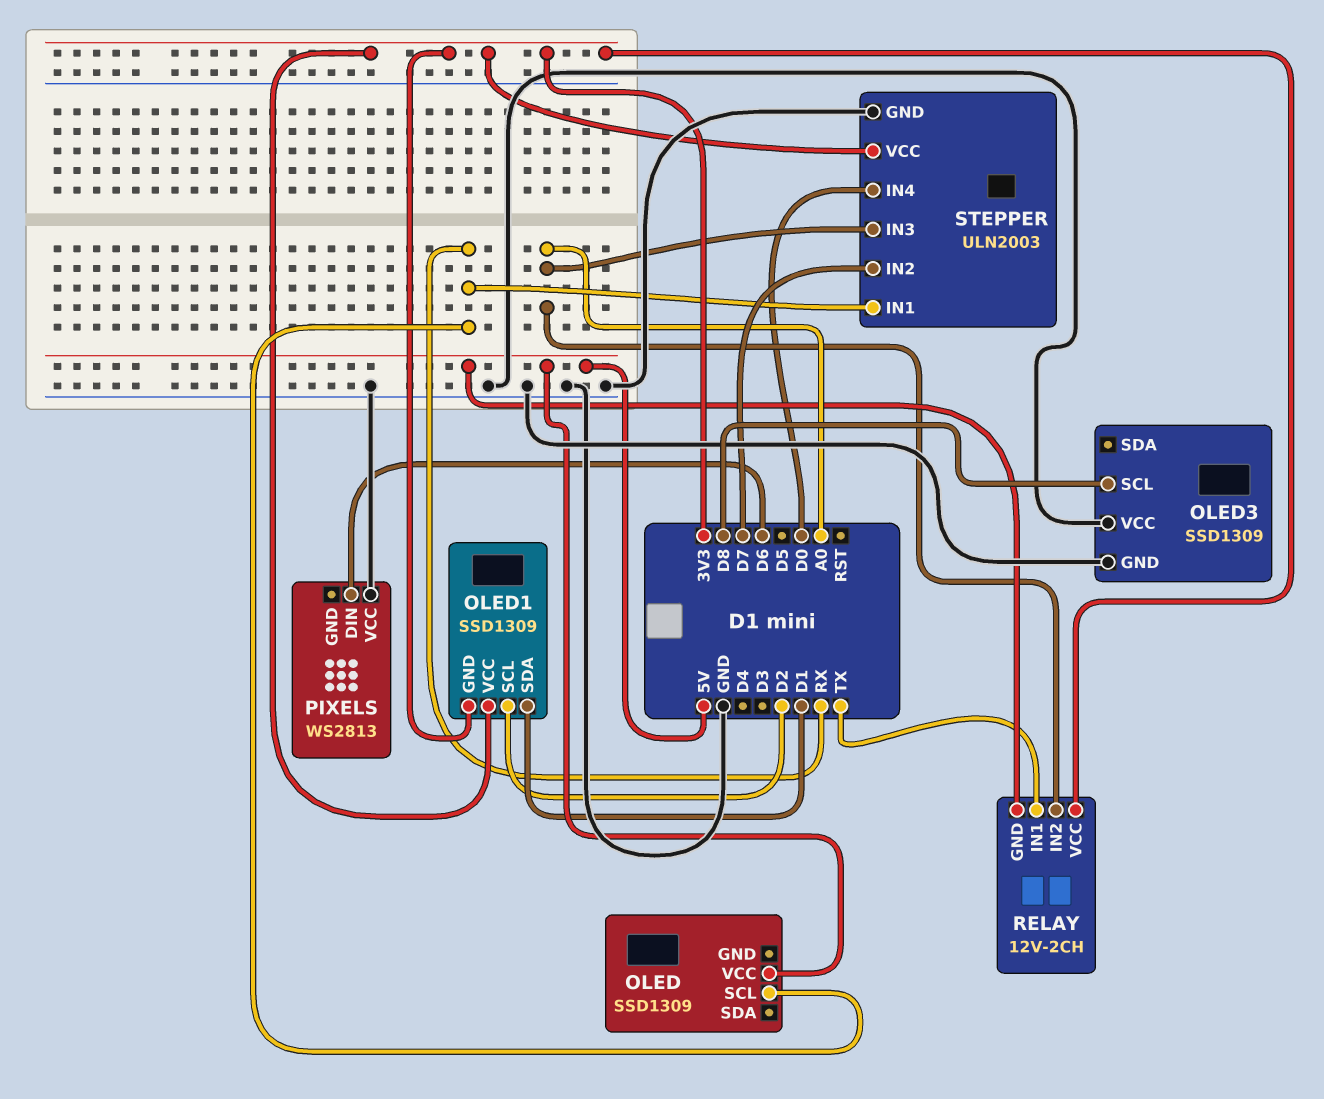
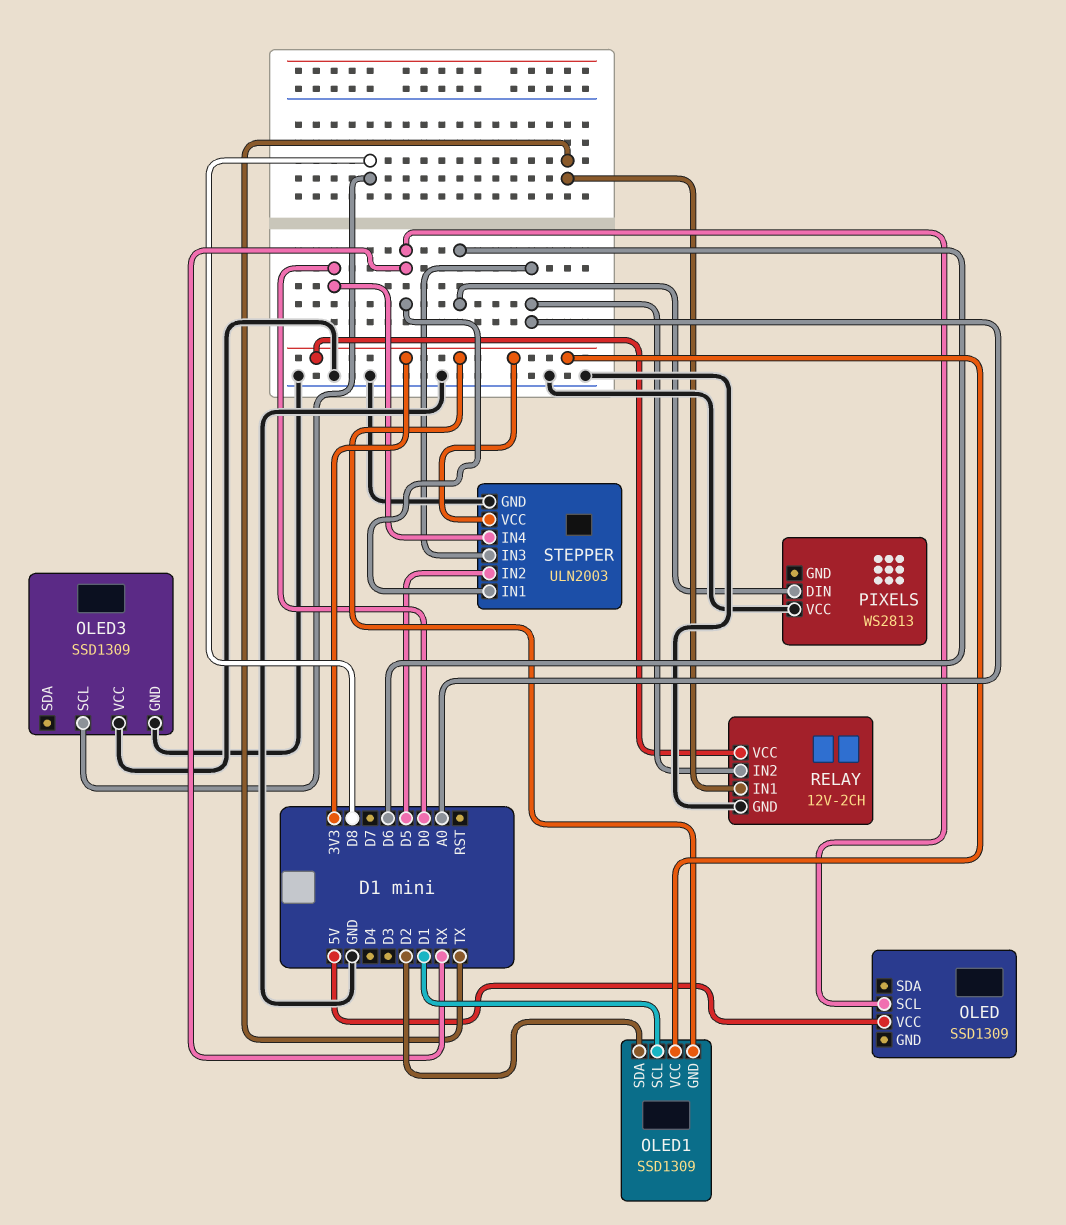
OLED1 pin SCL: D2 -> D1
OLED1 pin SDA: D1 -> D2
RELAY pin GND: 5V -> GND
STEPPER pin IN2: D7 -> D5

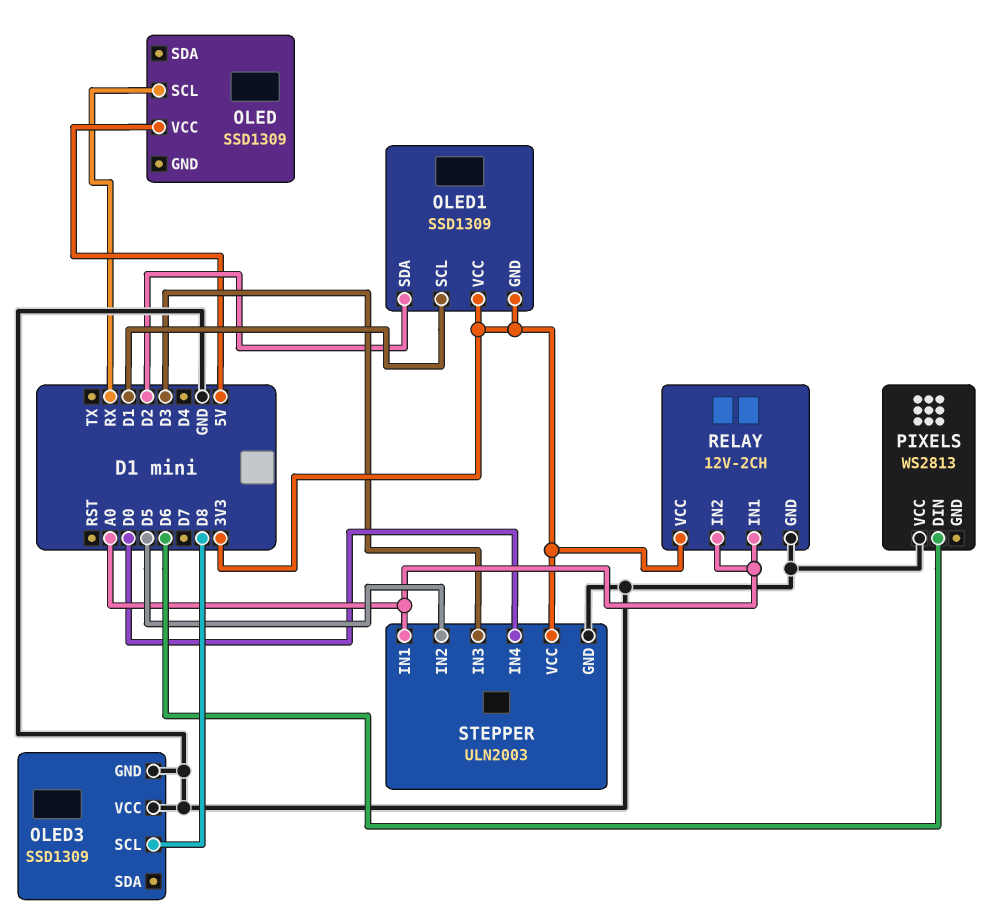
RELAY pin IN1: TX -> A0
STEPPER pin IN1: RX -> A0
STEPPER pin IN3: A0 -> D3

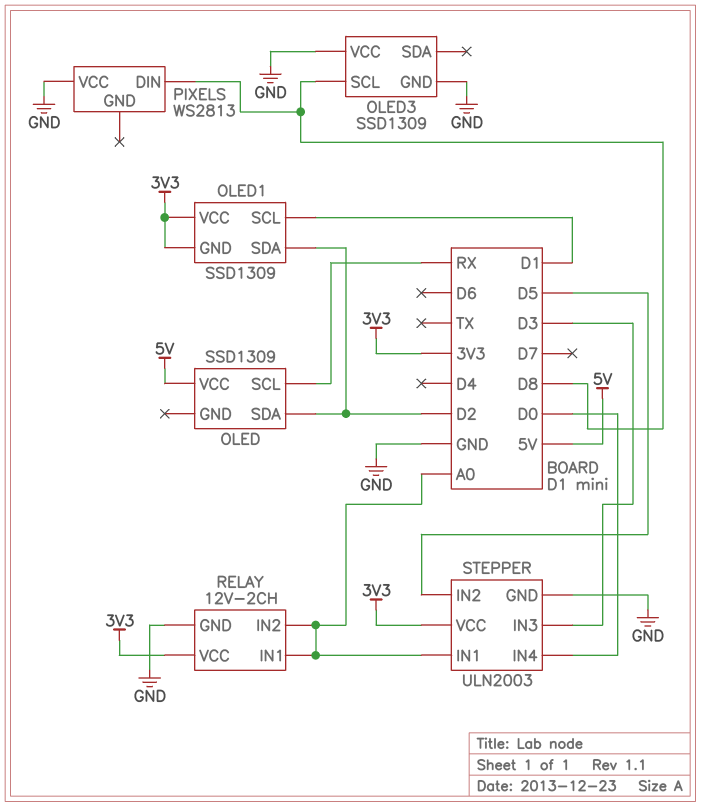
OLED pin SDA: none -> D2
PIXELS pin DIN: D6 -> D8

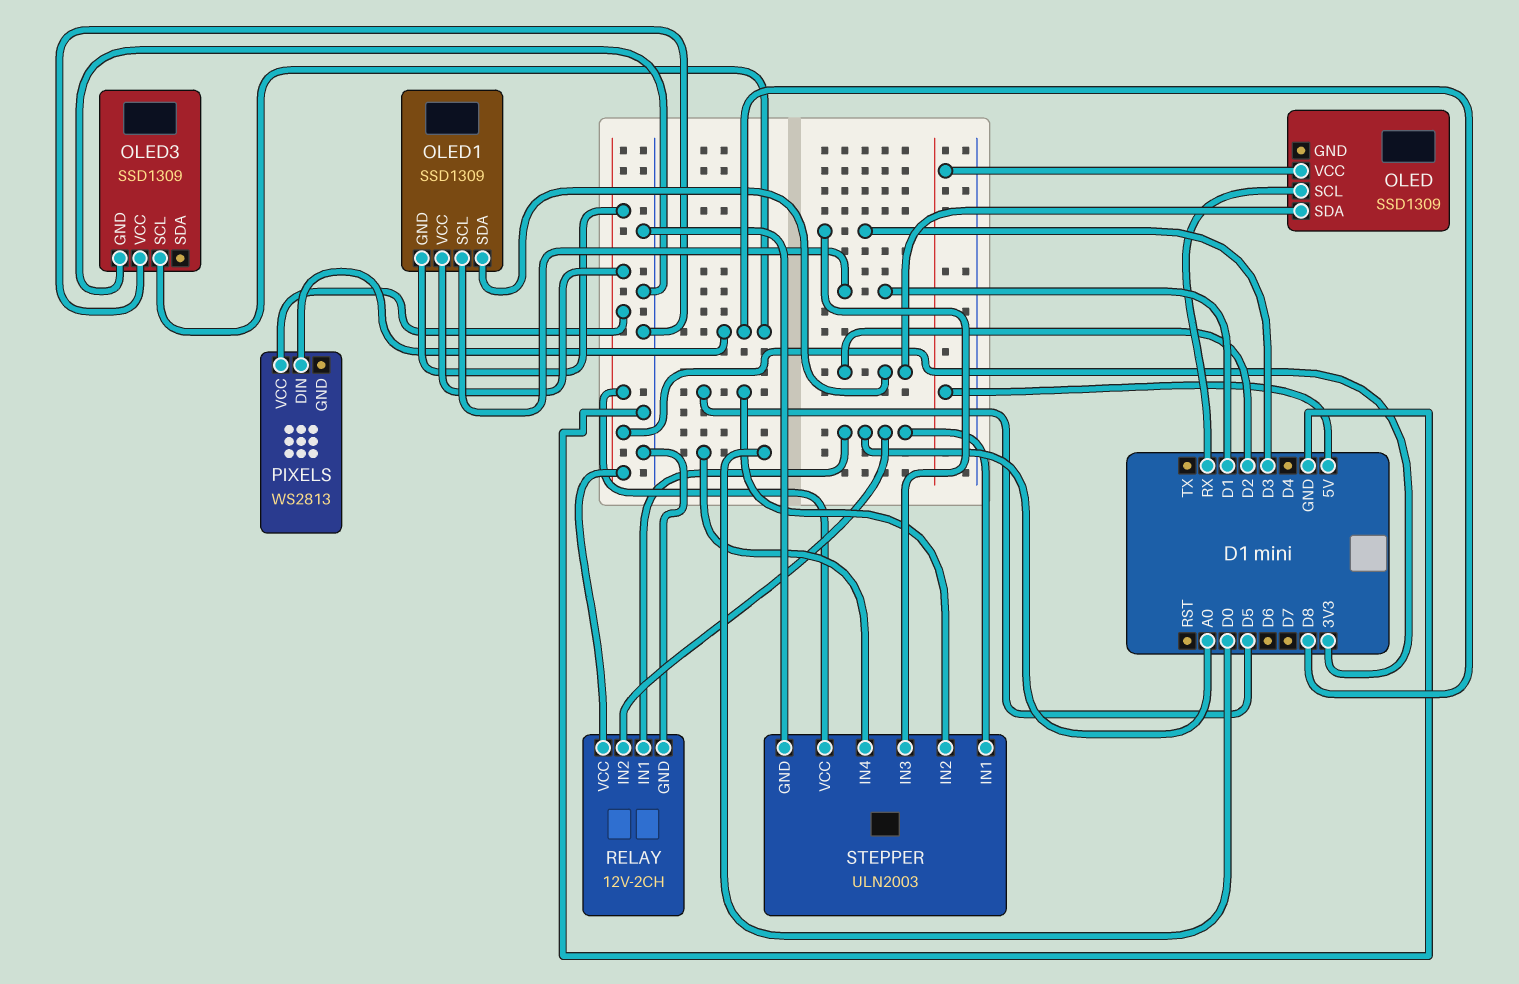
PIXELS pin VCC: GND -> 3V3

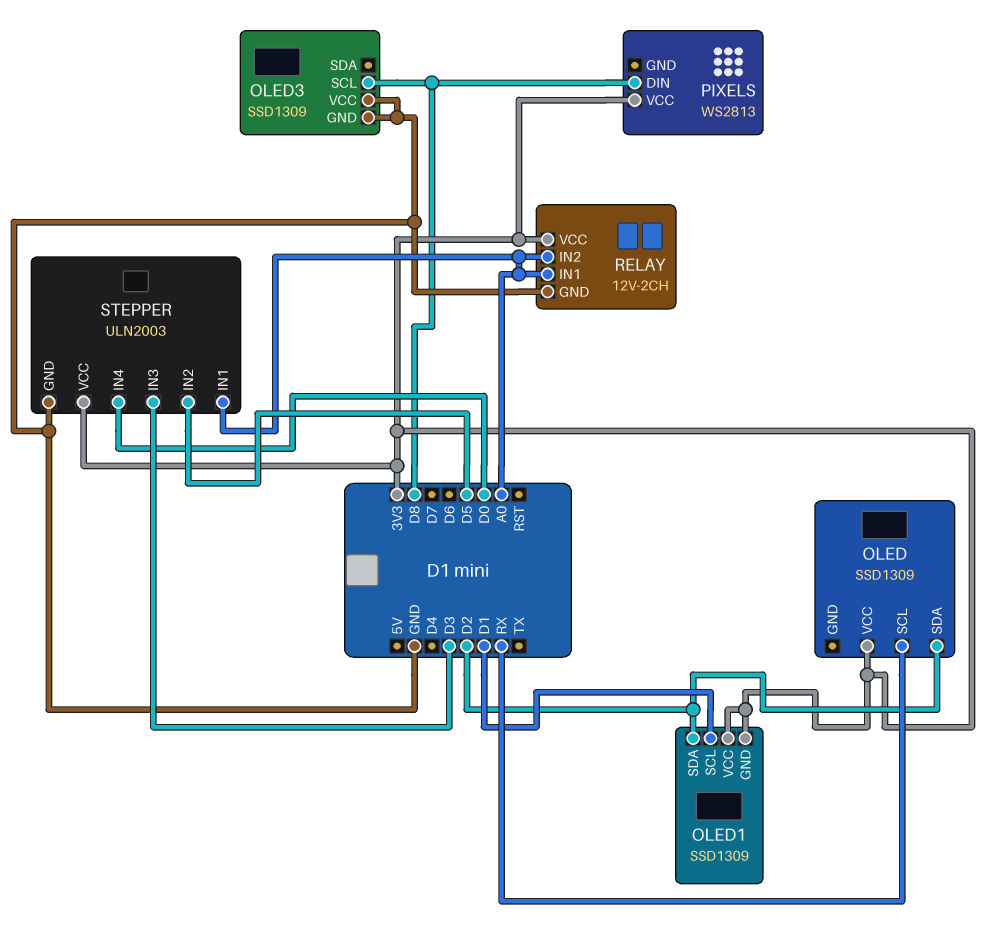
OLED pin VCC: 5V -> 3V3

